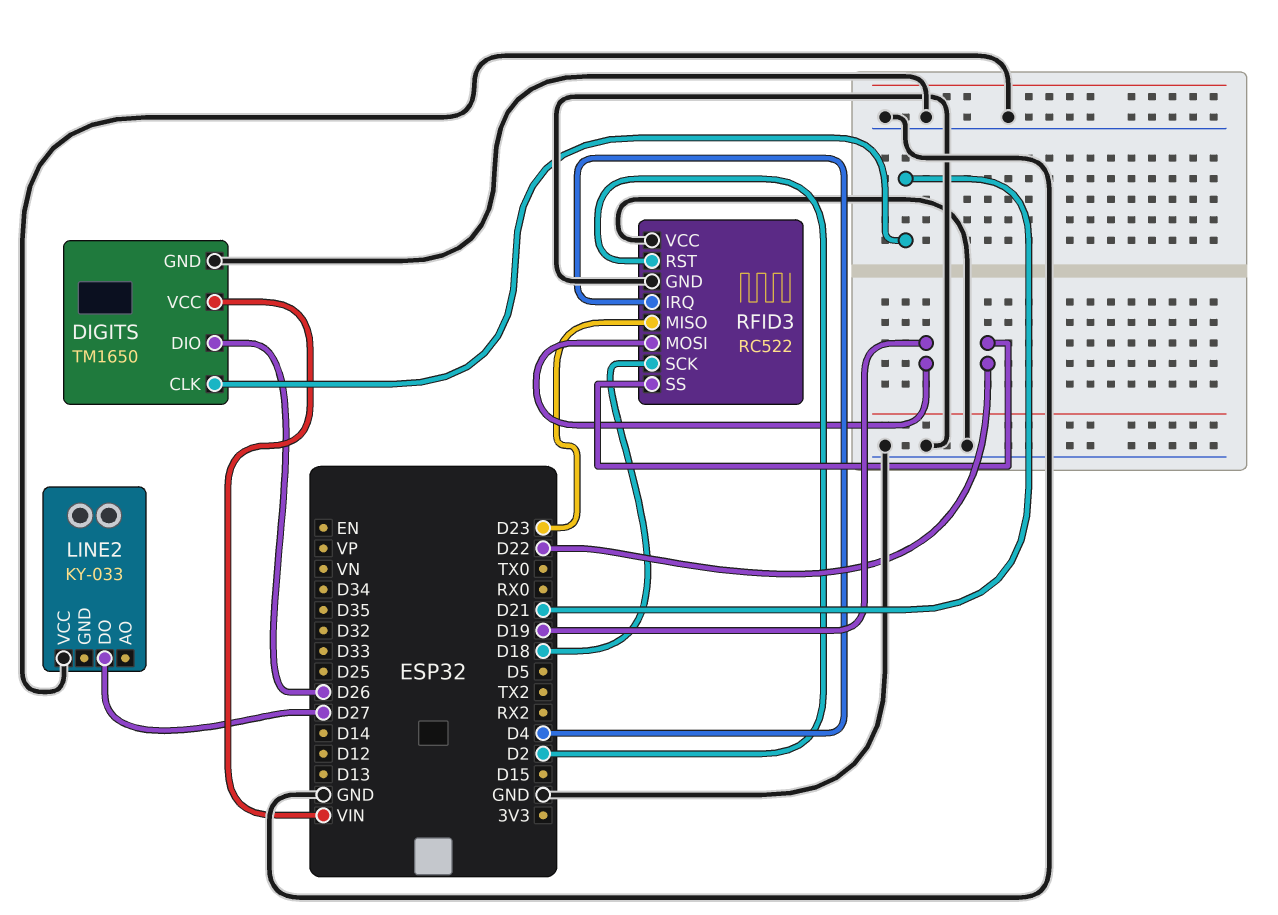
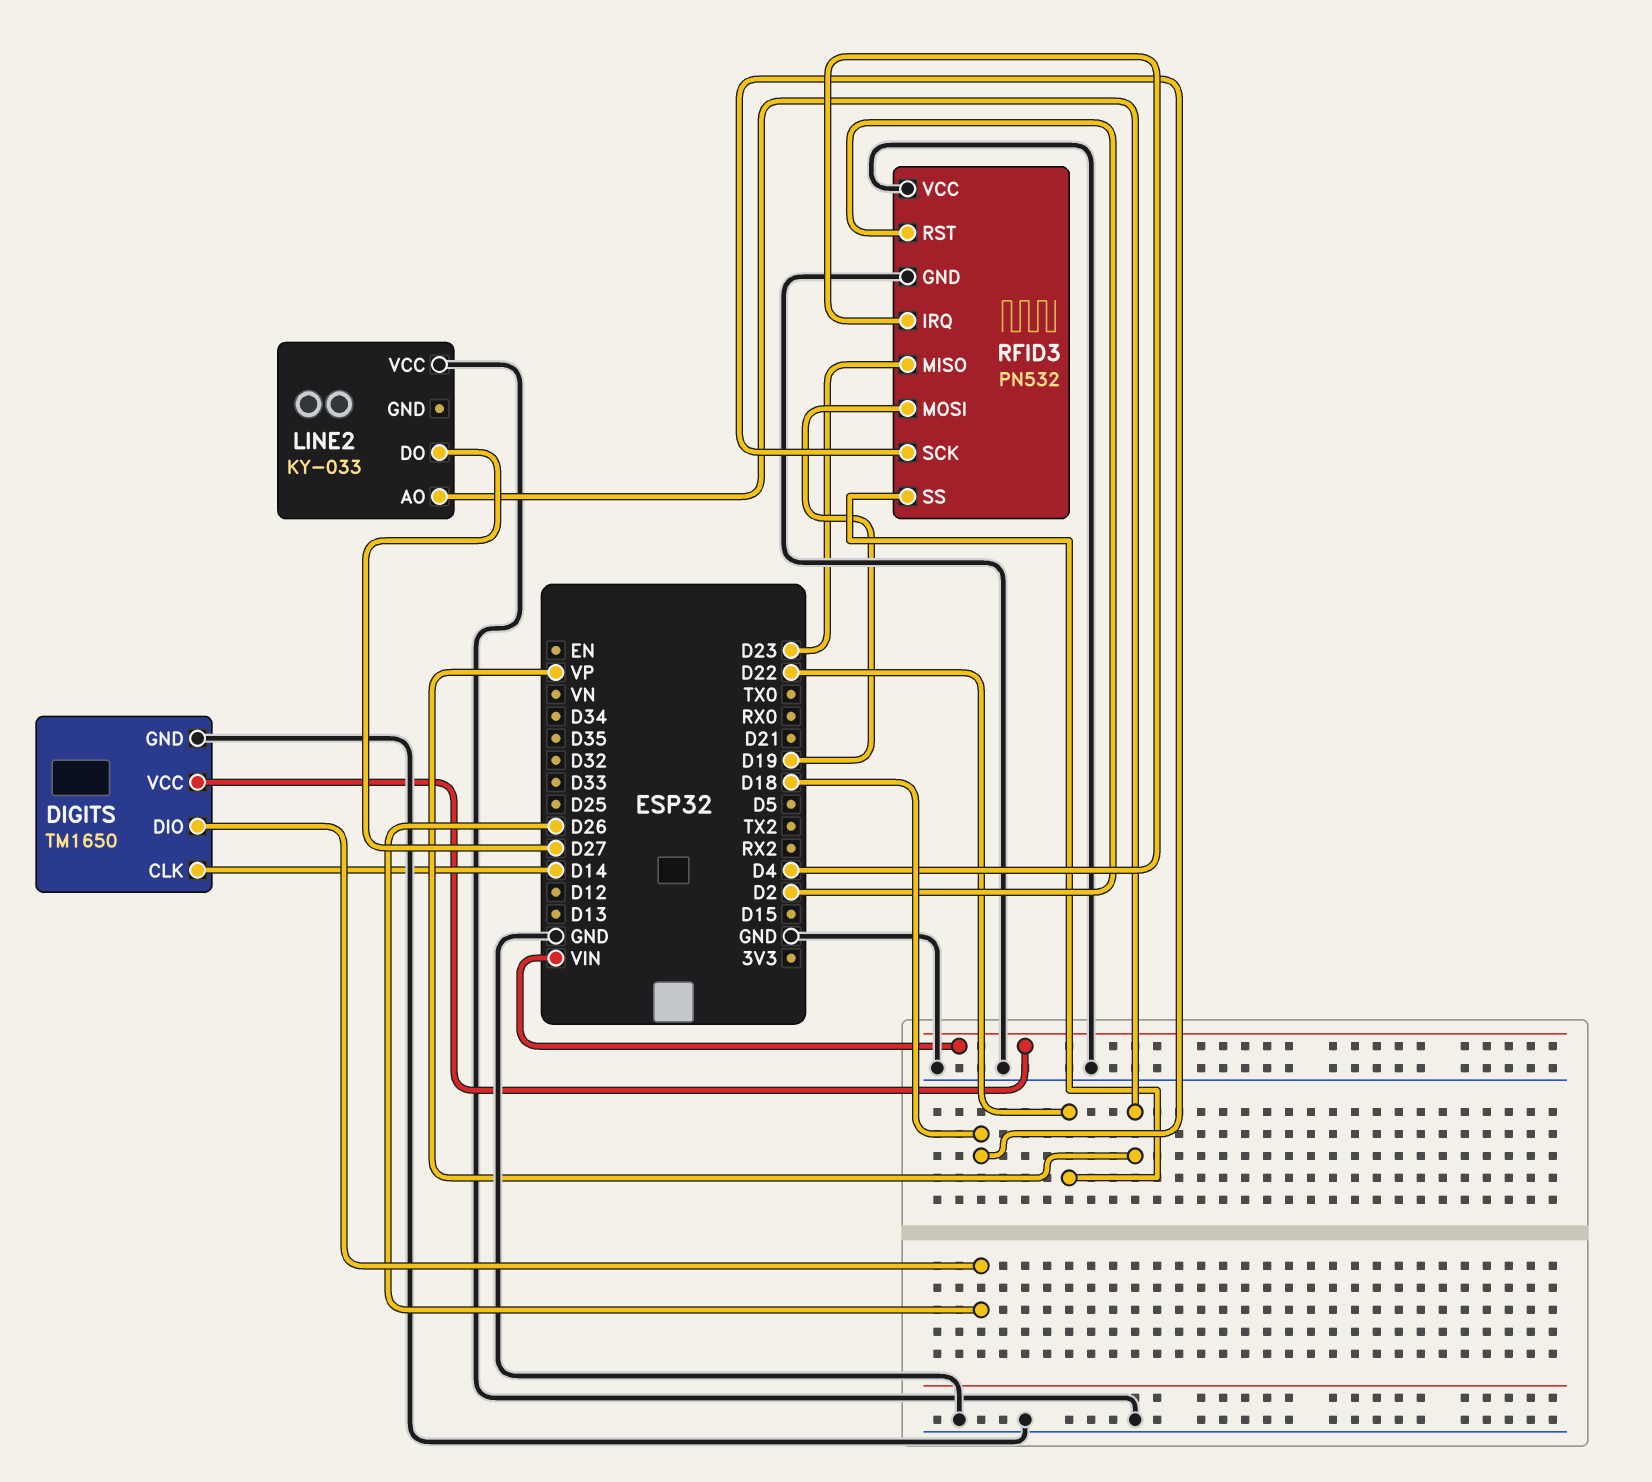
DIGITS pin CLK: D21 -> D14
LINE2 pin AO: none -> VP
RFID3: RC522 -> PN532

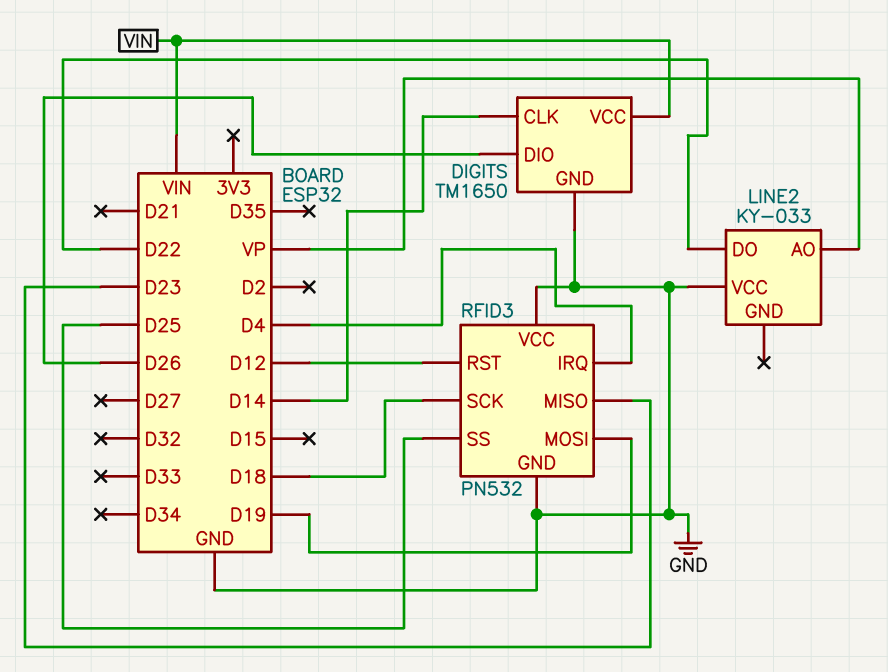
LINE2 pin DO: D27 -> D22
RFID3 pin RST: D2 -> D12
RFID3 pin SS: D22 -> D25

